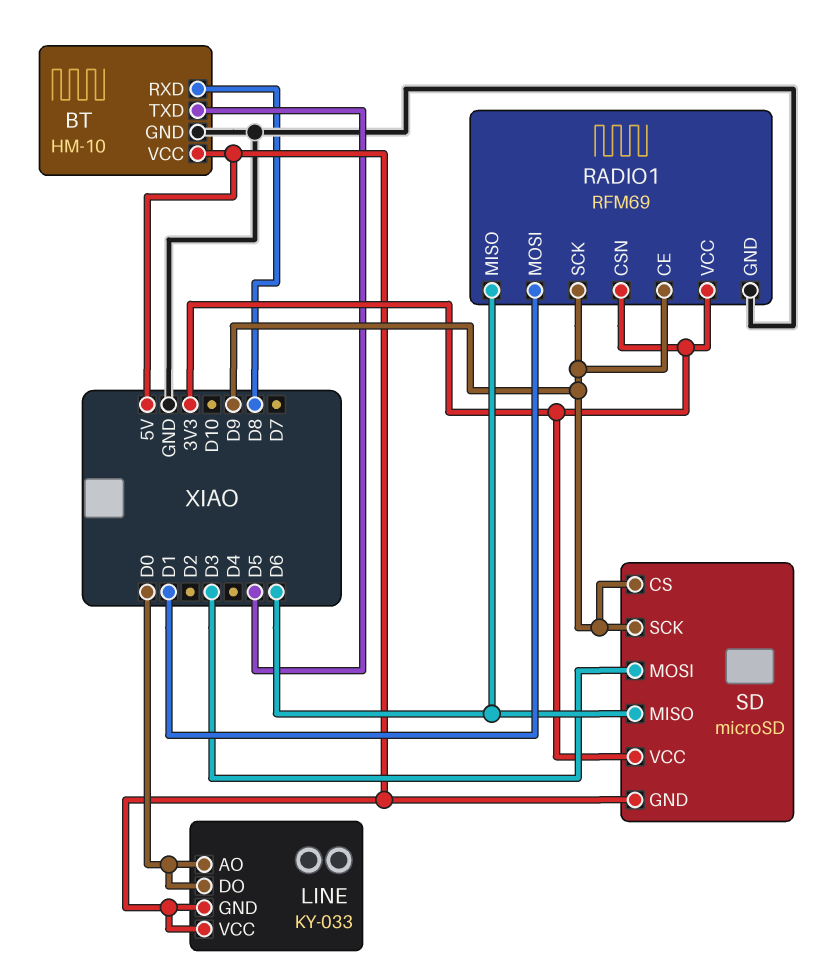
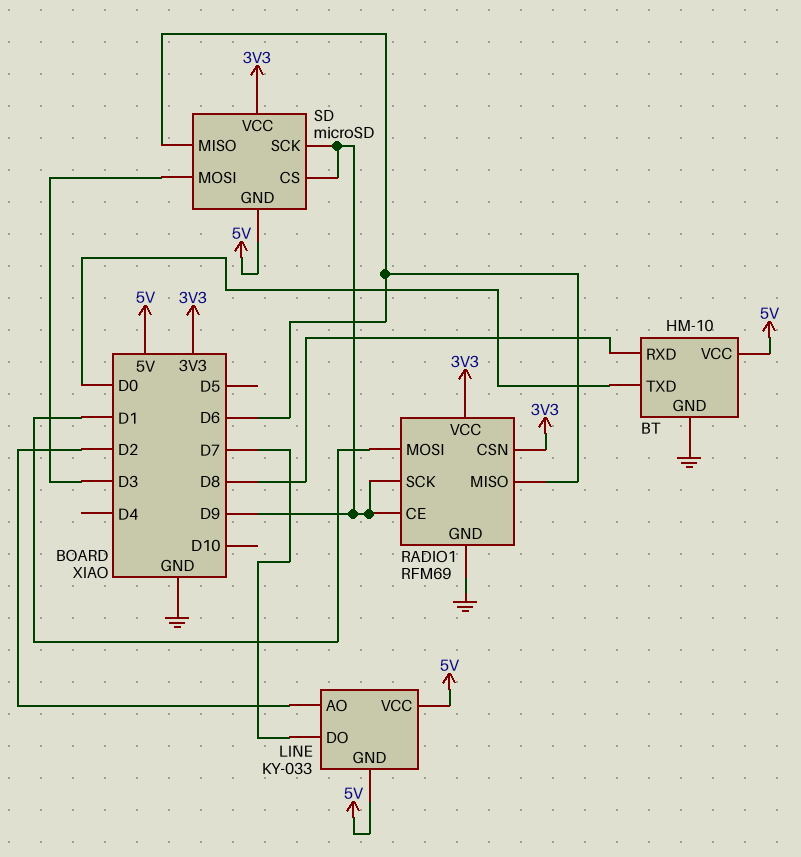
BT pin TXD: D5 -> D0
LINE pin AO: D0 -> D2
LINE pin DO: D0 -> D7

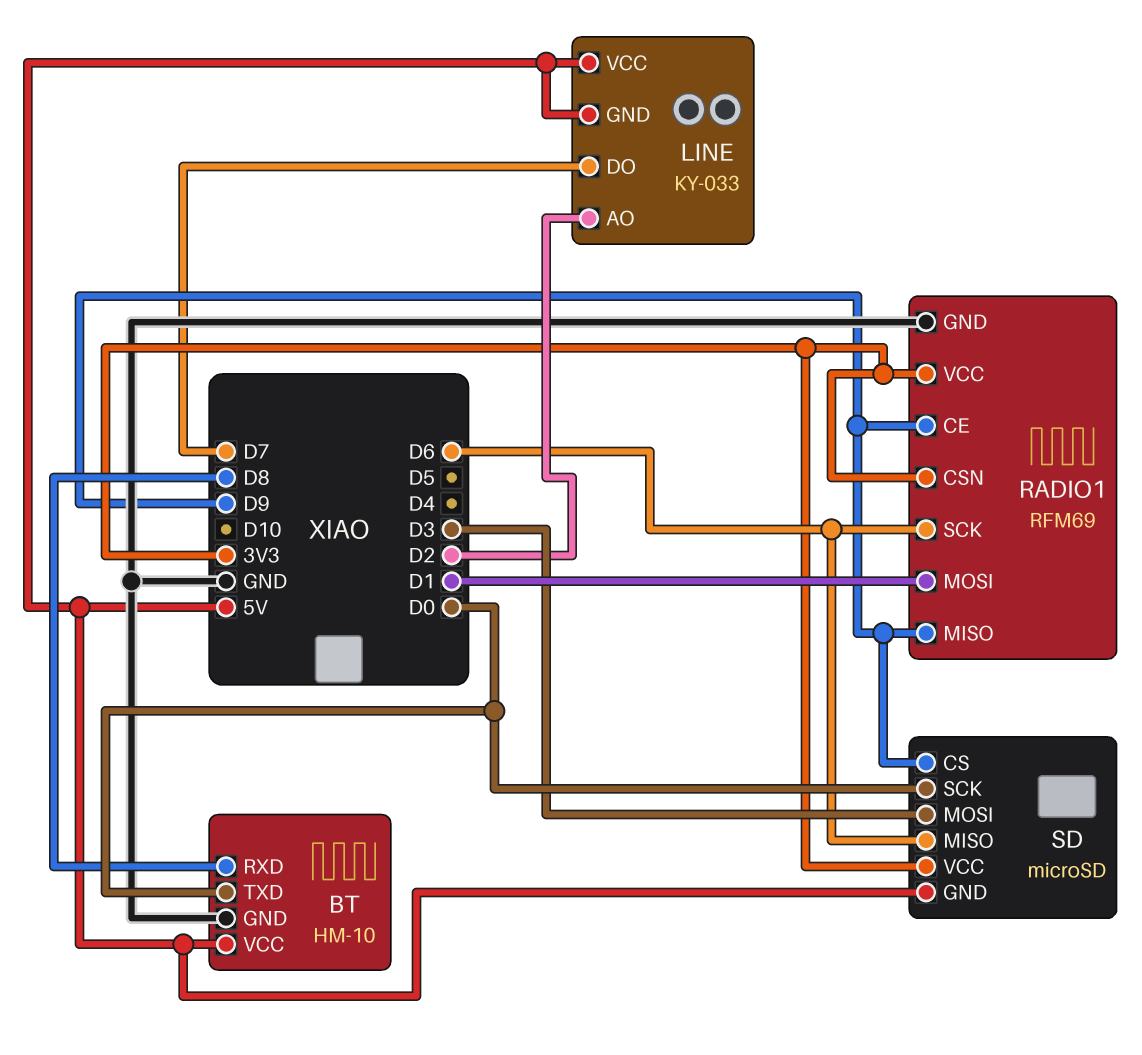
RADIO1 pin MISO: D6 -> D9
RADIO1 pin SCK: D9 -> D6
SD pin SCK: D9 -> D0

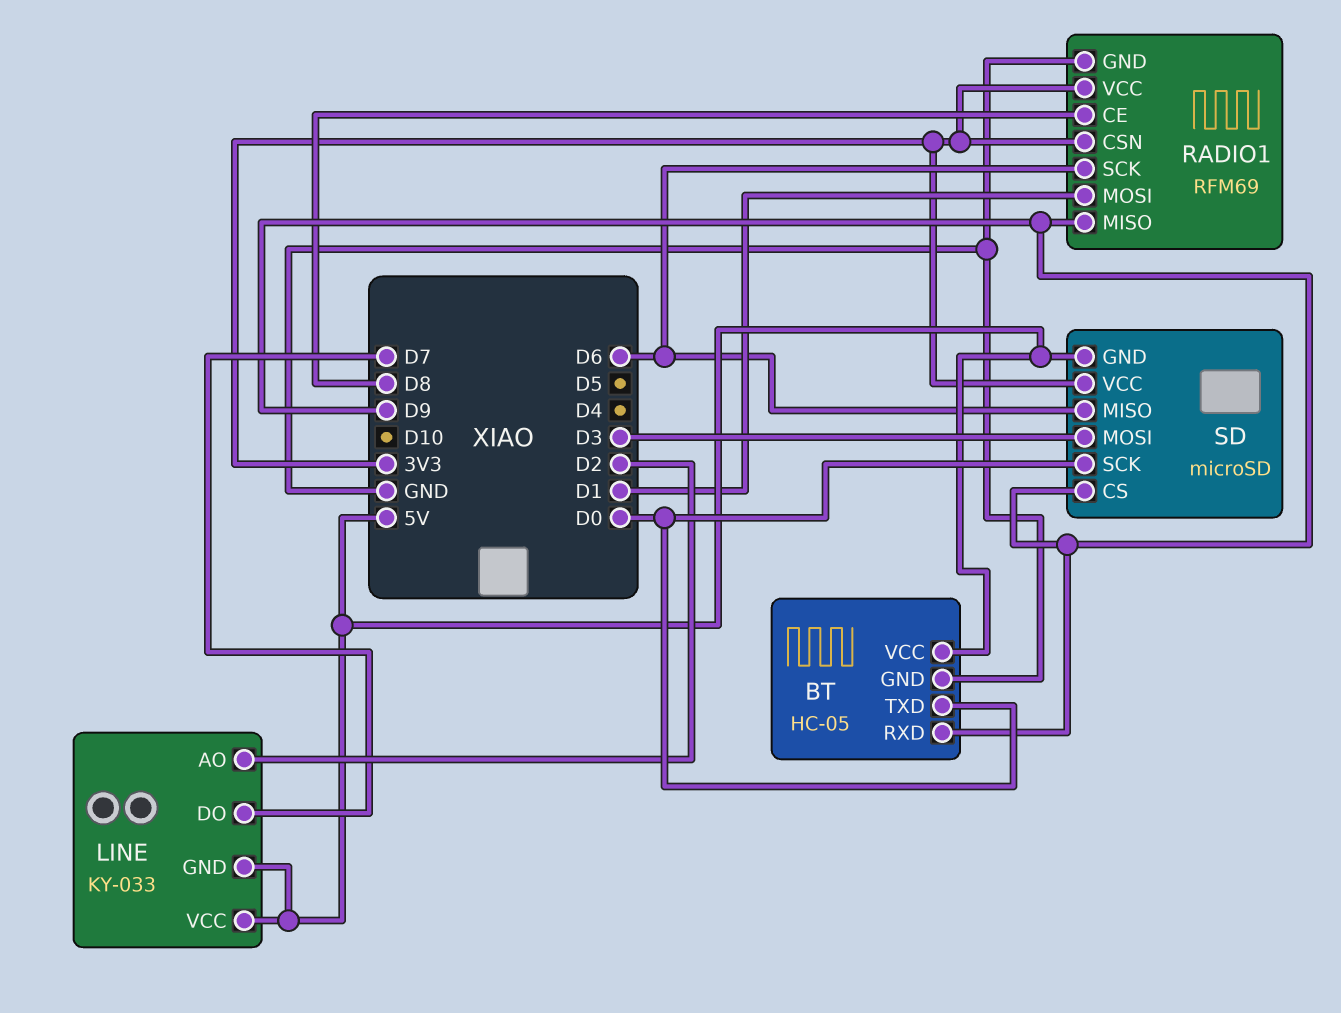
BT: HM-10 -> HC-05
BT pin RXD: D8 -> D9
RADIO1 pin CE: D9 -> D8

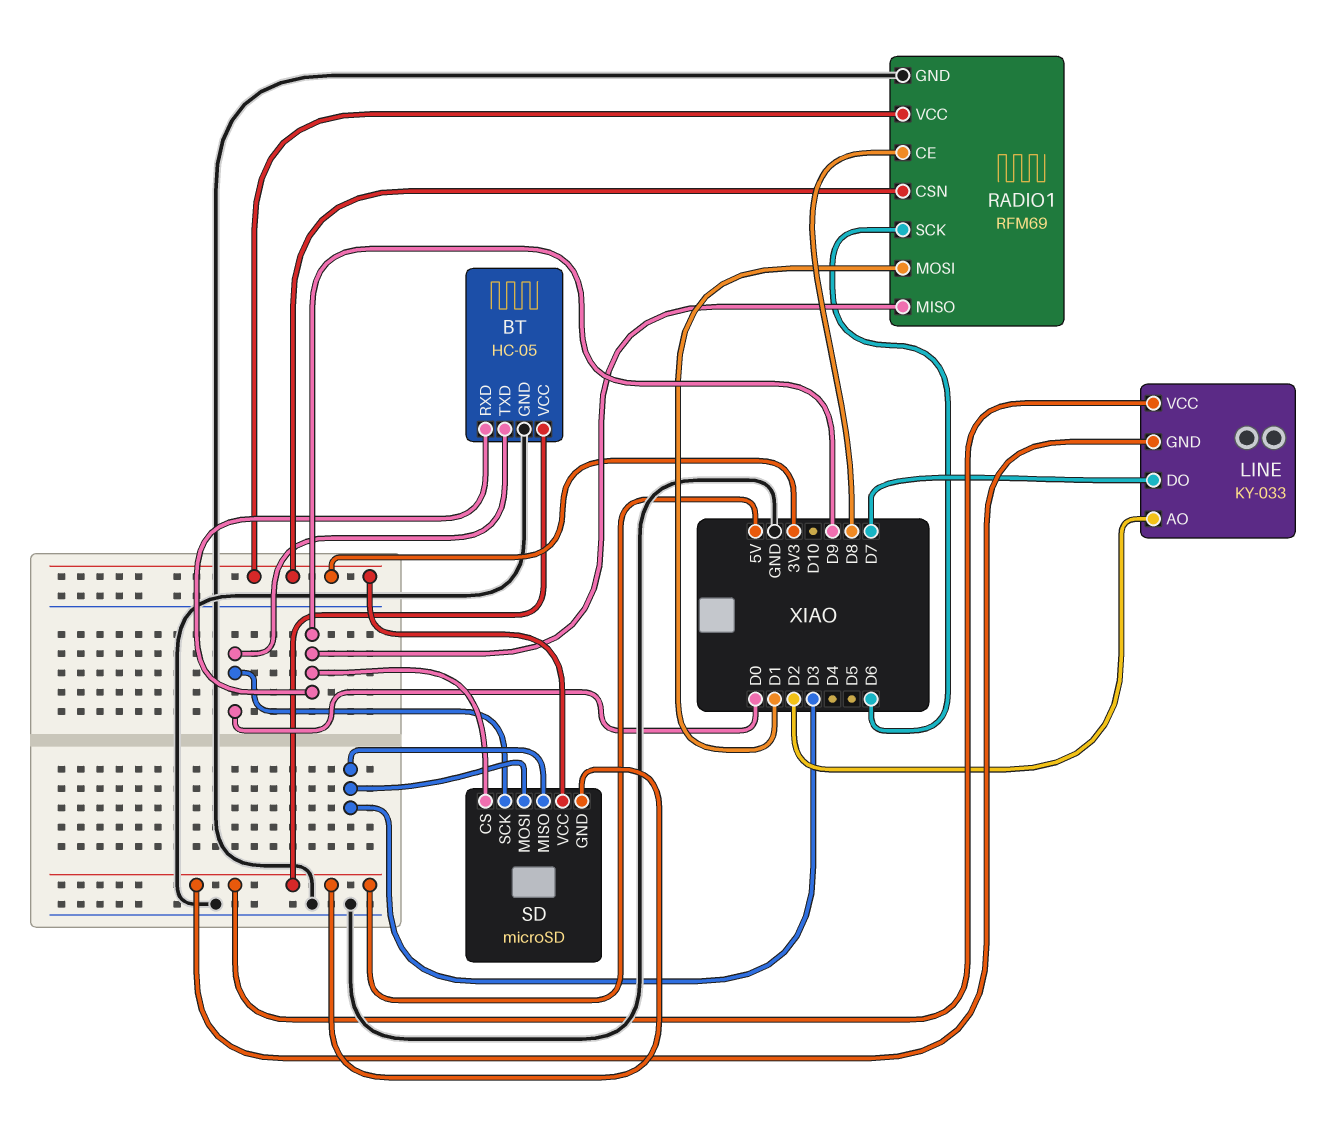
SD pin MISO: D6 -> D3

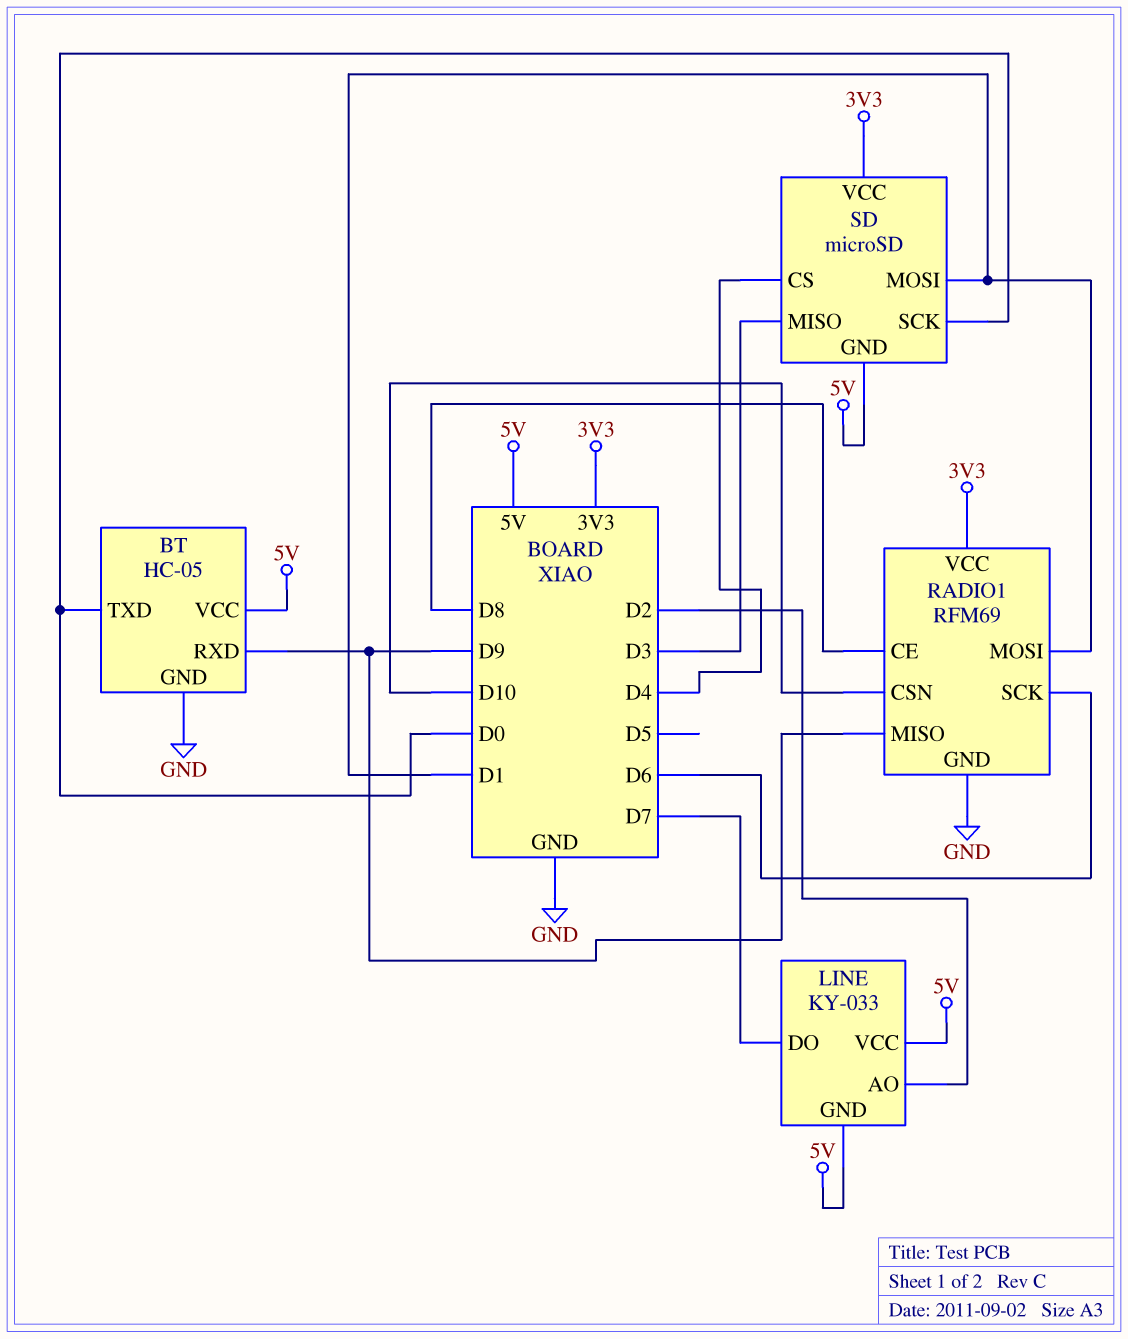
RADIO1 pin CSN: 3V3 -> D10
SD pin CS: D9 -> D4
SD pin MOSI: D3 -> D1

